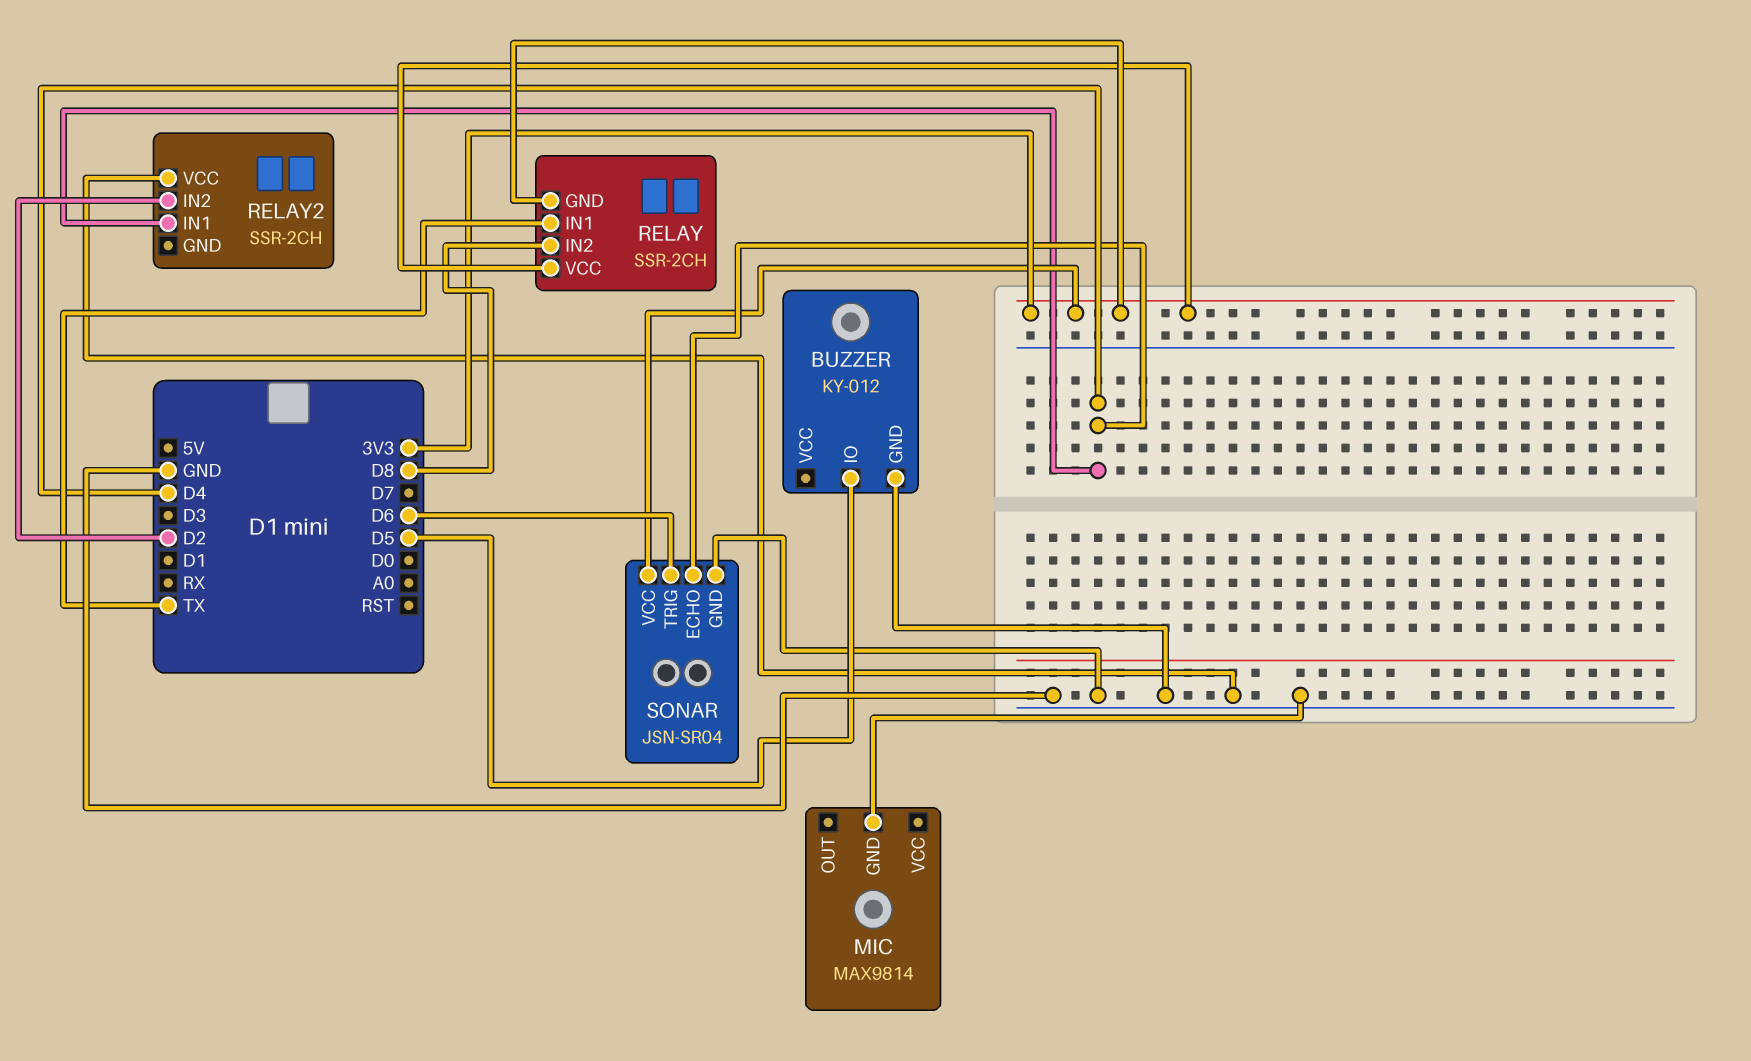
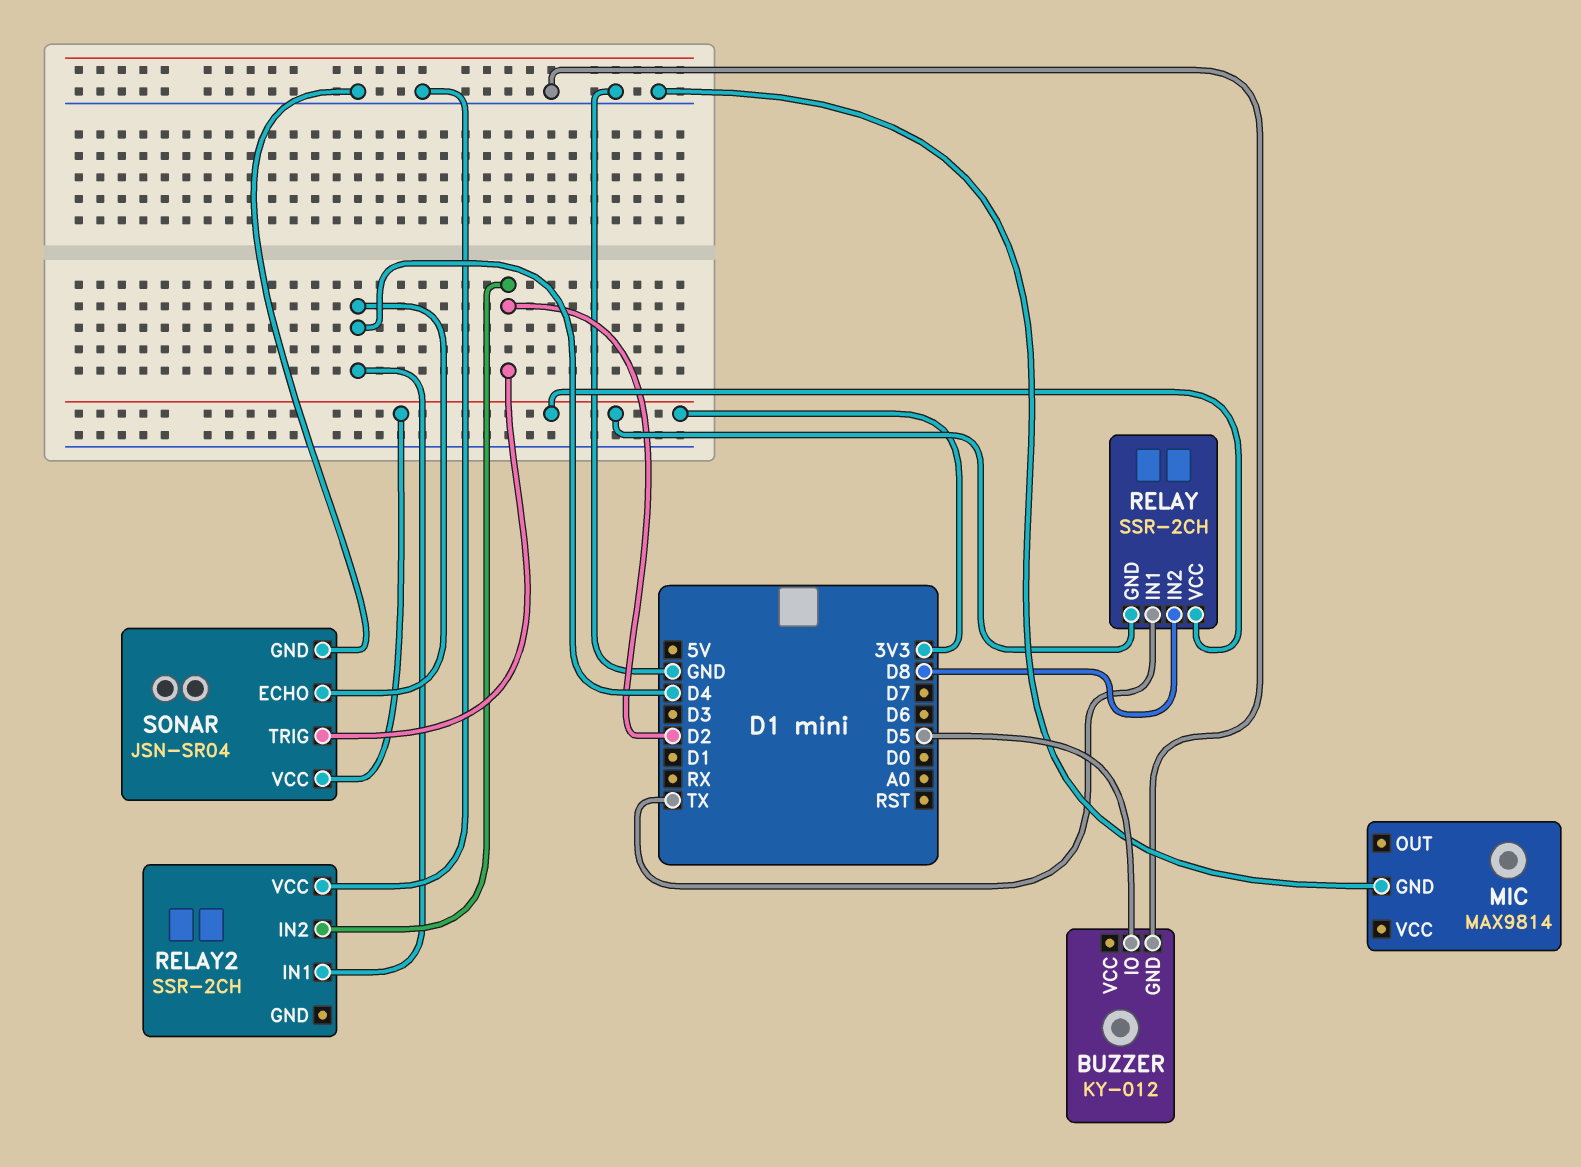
SONAR pin TRIG: D6 -> D2

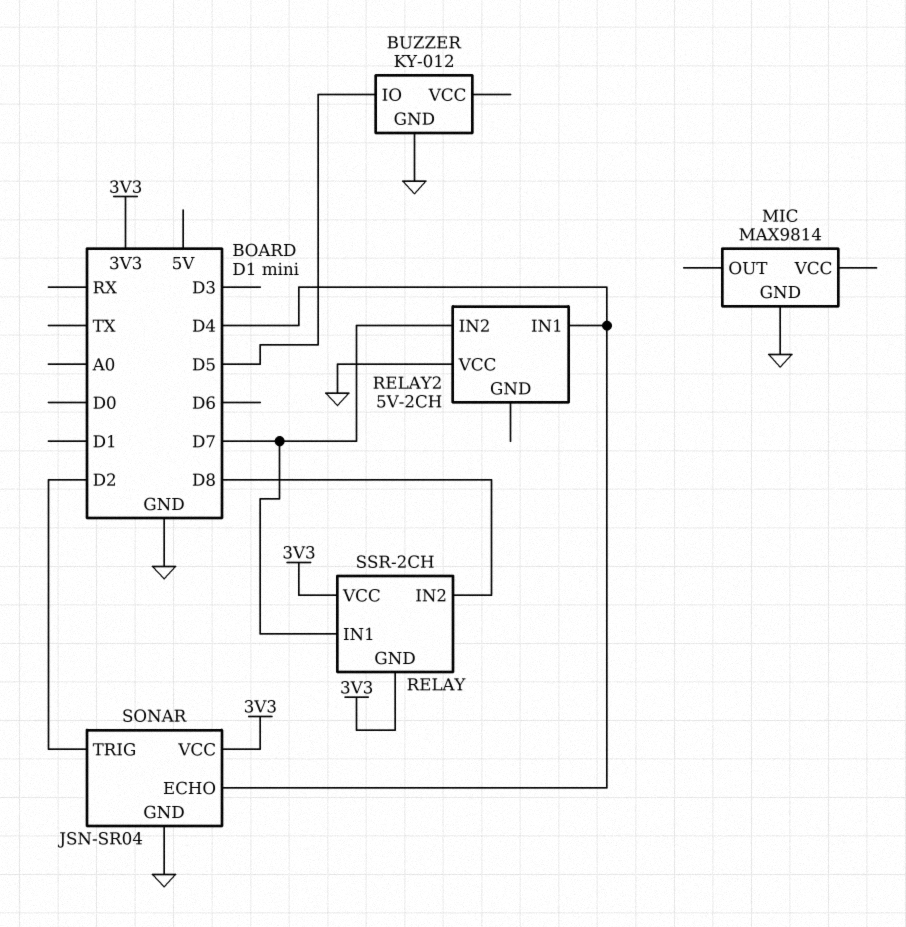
RELAY pin IN1: TX -> D7
RELAY2: SSR-2CH -> 5V-2CH
RELAY2 pin IN2: D2 -> D7

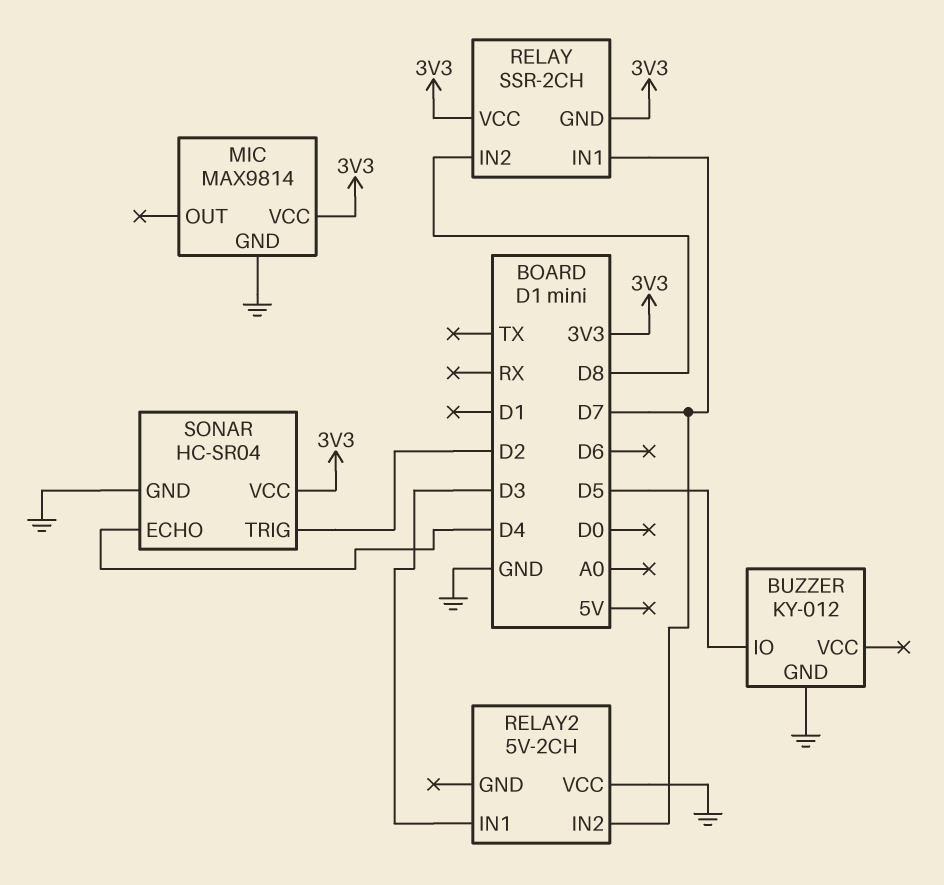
MIC pin VCC: none -> 3V3
RELAY2 pin IN1: D4 -> D3
SONAR: JSN-SR04 -> HC-SR04

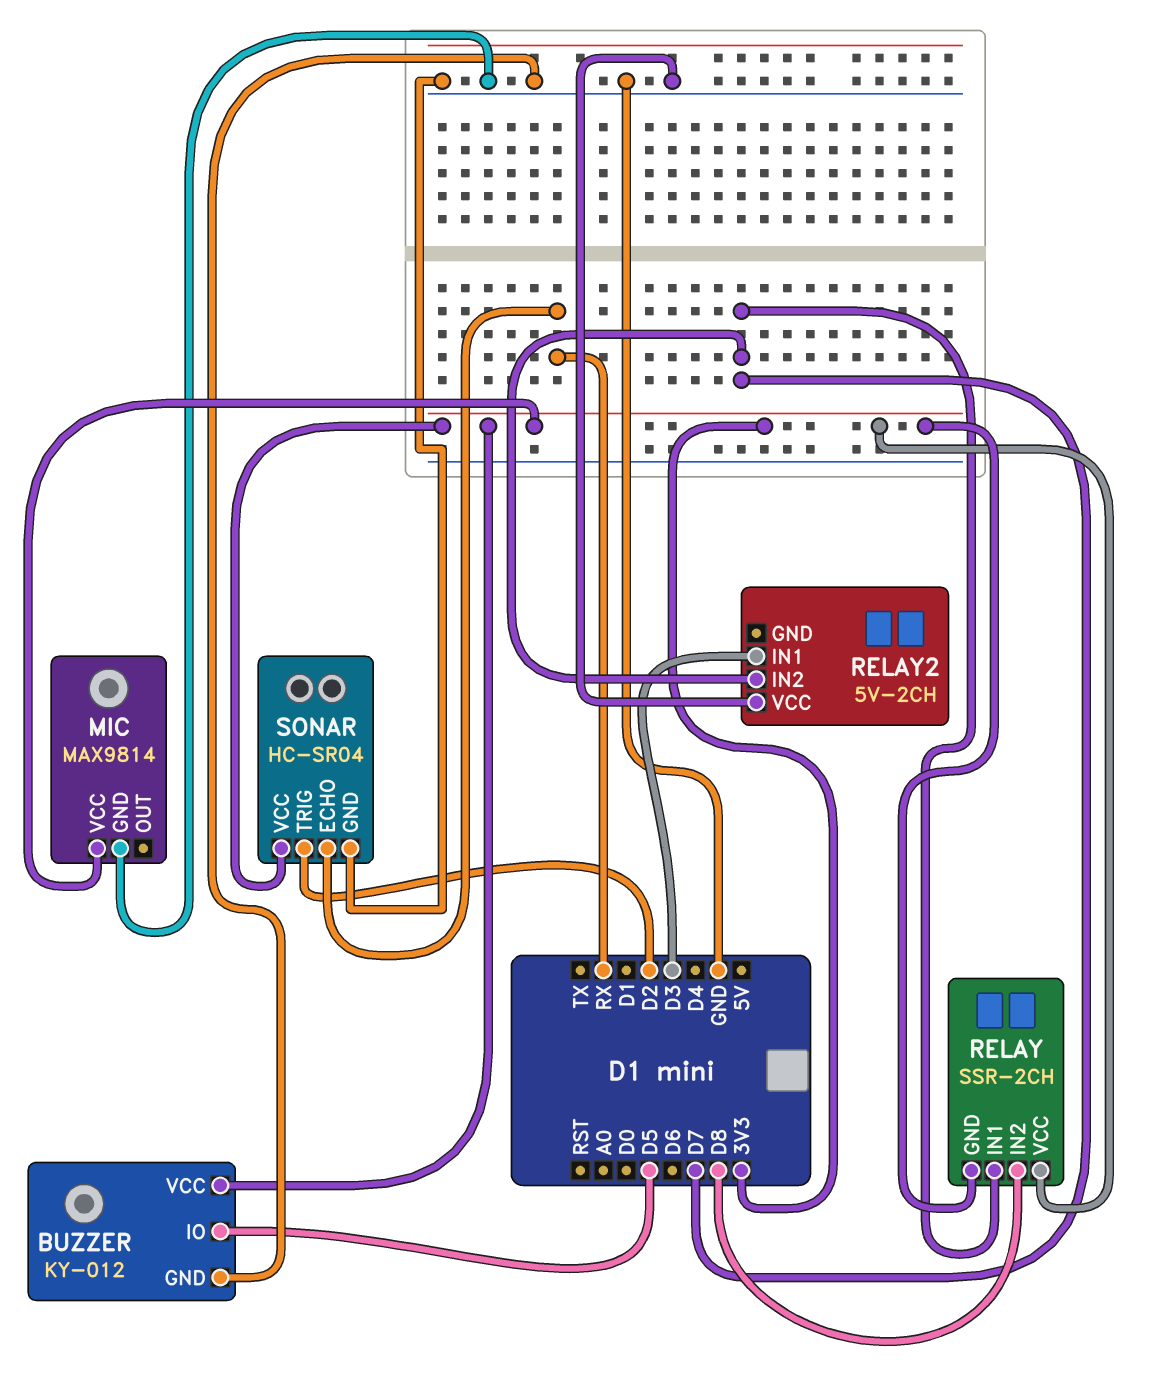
BUZZER pin VCC: none -> 3V3
SONAR pin ECHO: D4 -> RX

